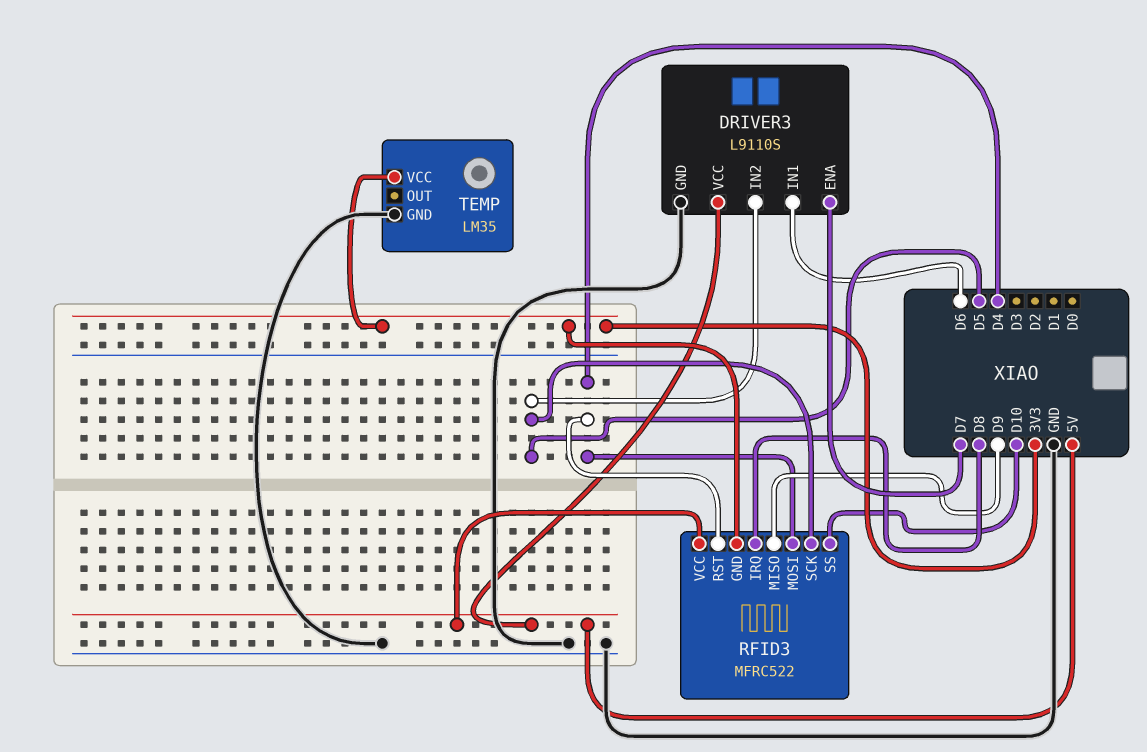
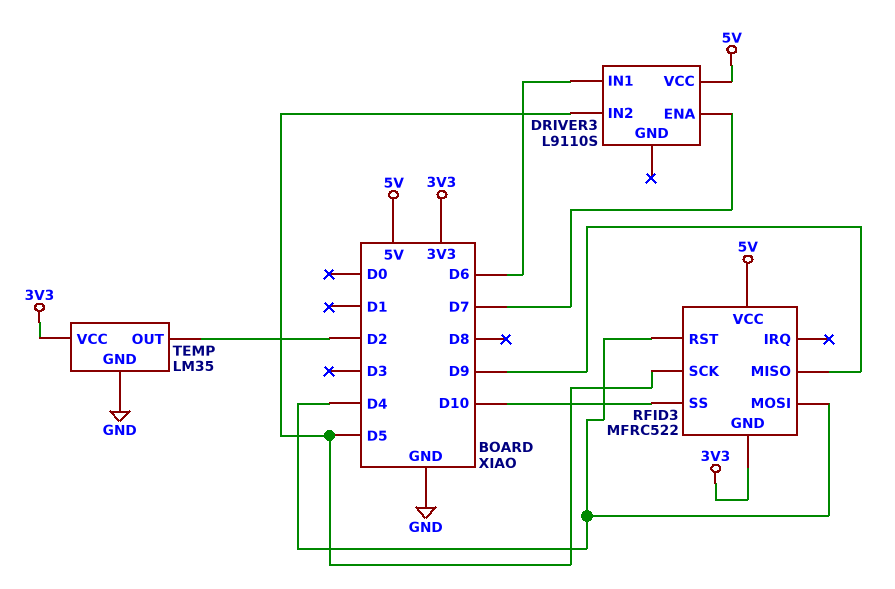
DRIVER3 pin GND: GND -> none
RFID3 pin IRQ: D8 -> none
TEMP pin OUT: none -> D2

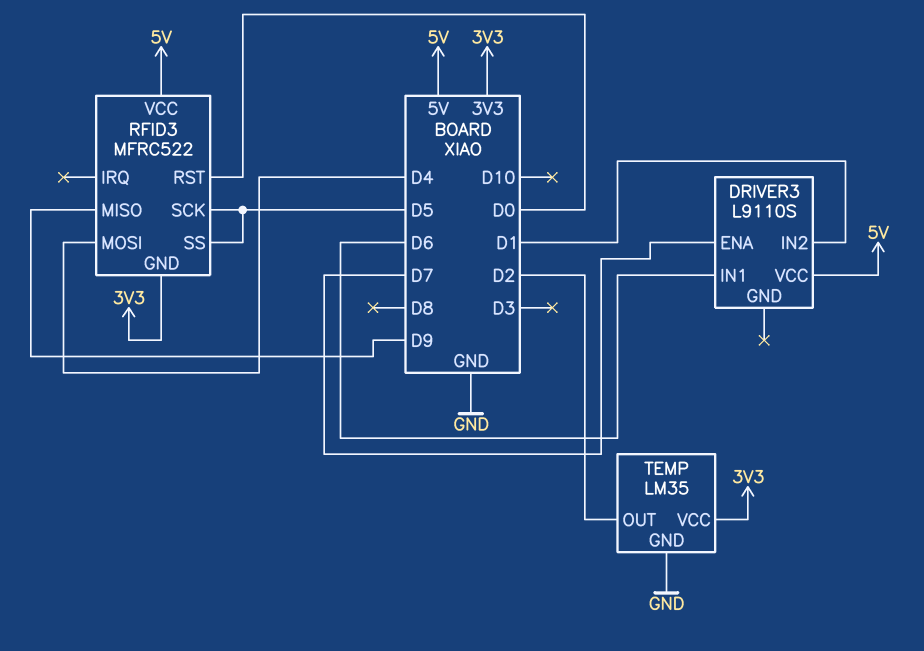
DRIVER3 pin IN2: D5 -> D1
RFID3 pin RST: D4 -> D0
RFID3 pin SS: D10 -> D5

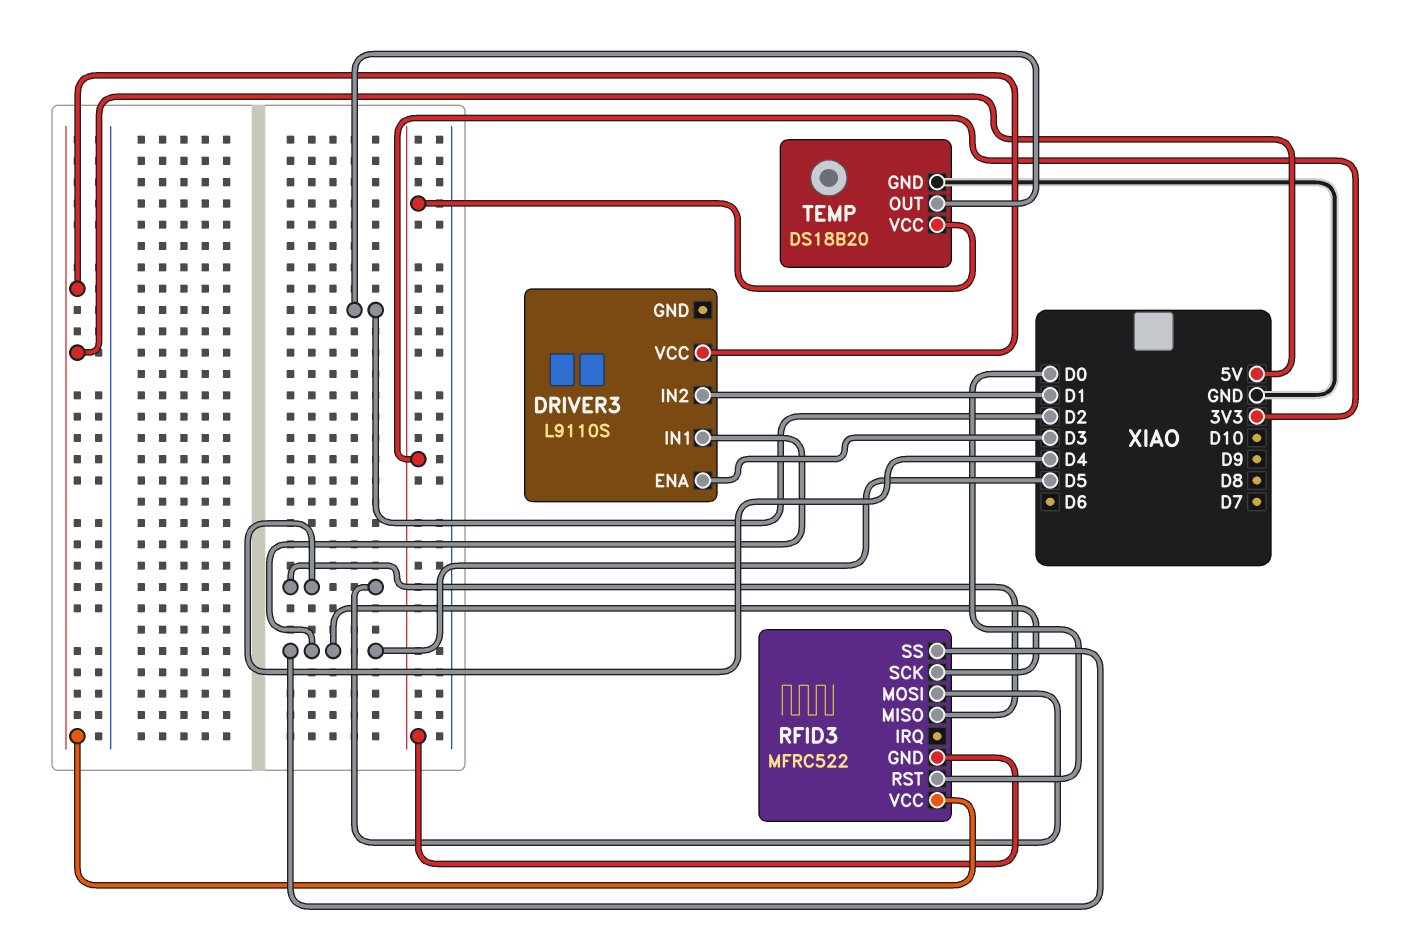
DRIVER3 pin ENA: D7 -> D3
DRIVER3 pin IN1: D6 -> D5
RFID3 pin MISO: D9 -> D4
TEMP: LM35 -> DS18B20

